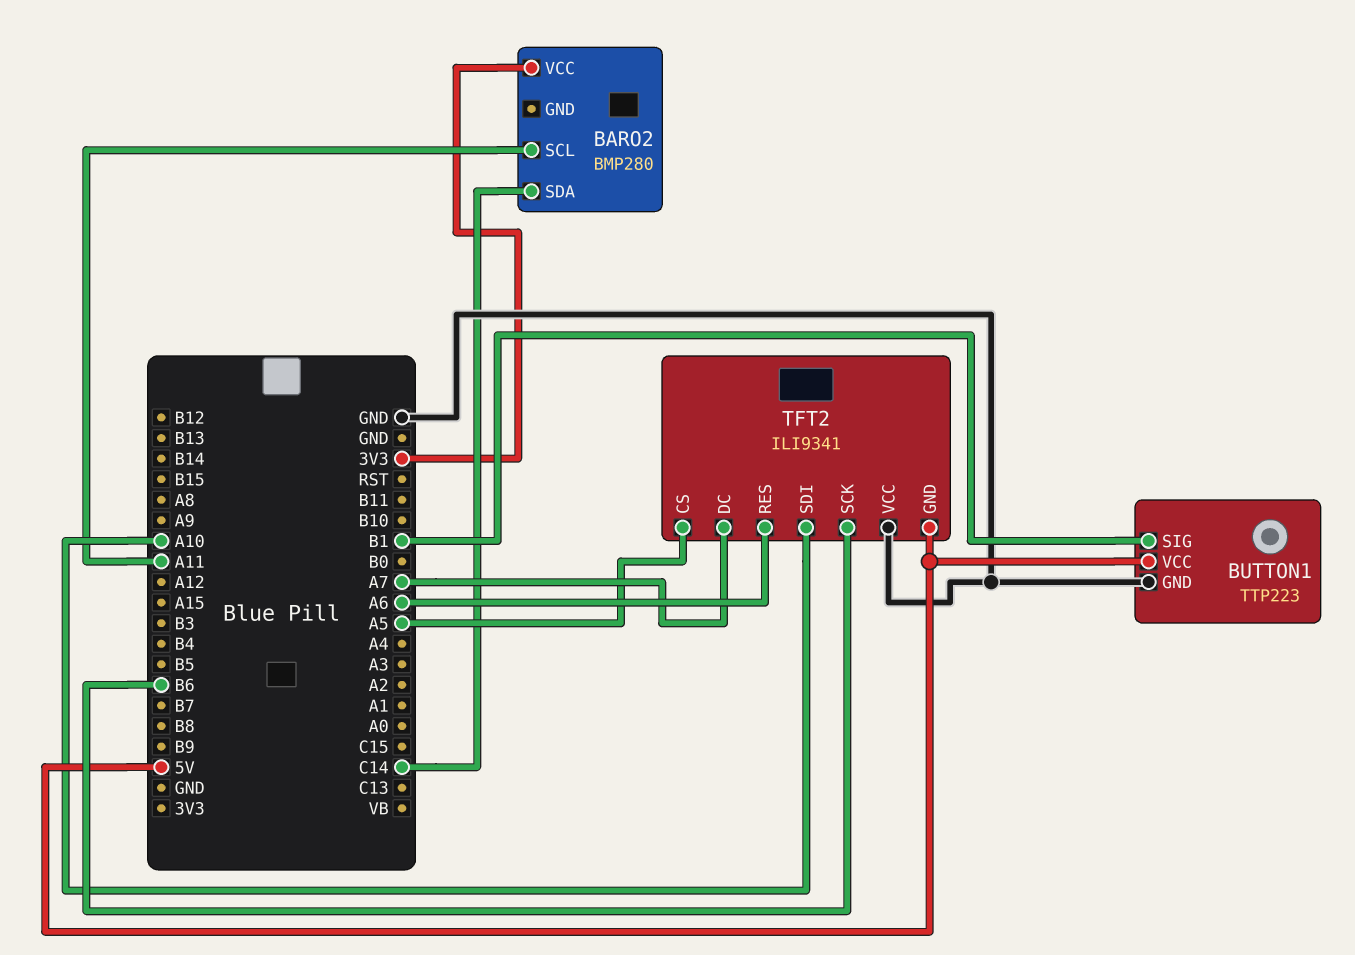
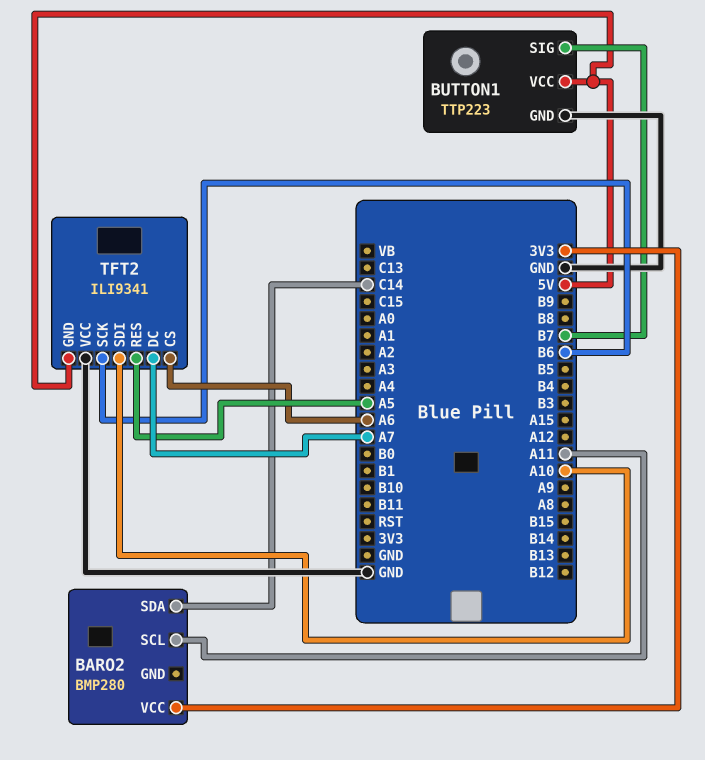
BUTTON1 pin SIG: B1 -> B7
TFT2 pin CS: A5 -> A6
TFT2 pin RES: A6 -> A5

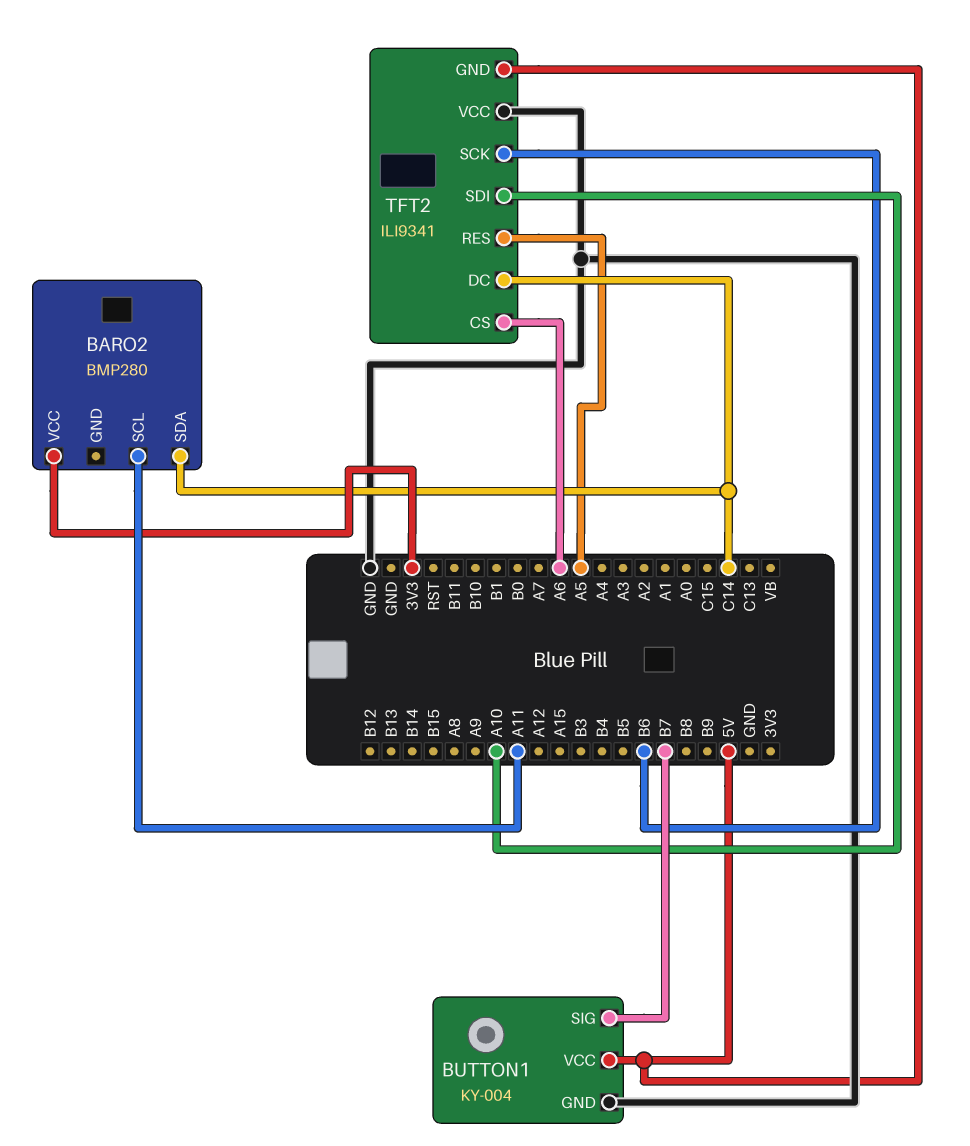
BUTTON1: TTP223 -> KY-004
TFT2 pin DC: A7 -> C14

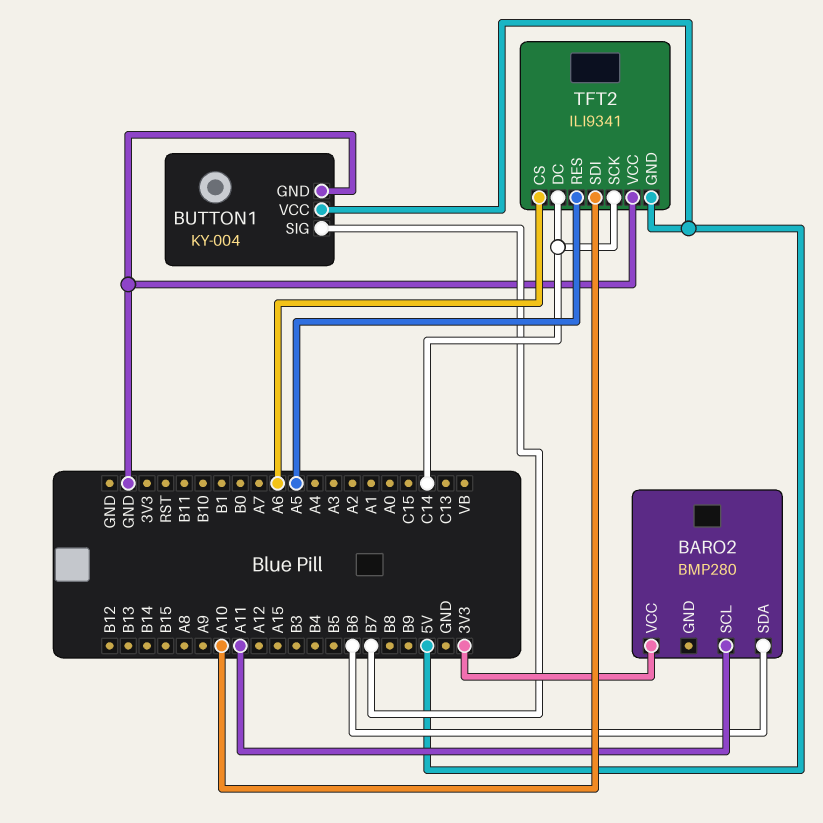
BARO2 pin SDA: C14 -> B6
TFT2 pin SCK: B6 -> C14

